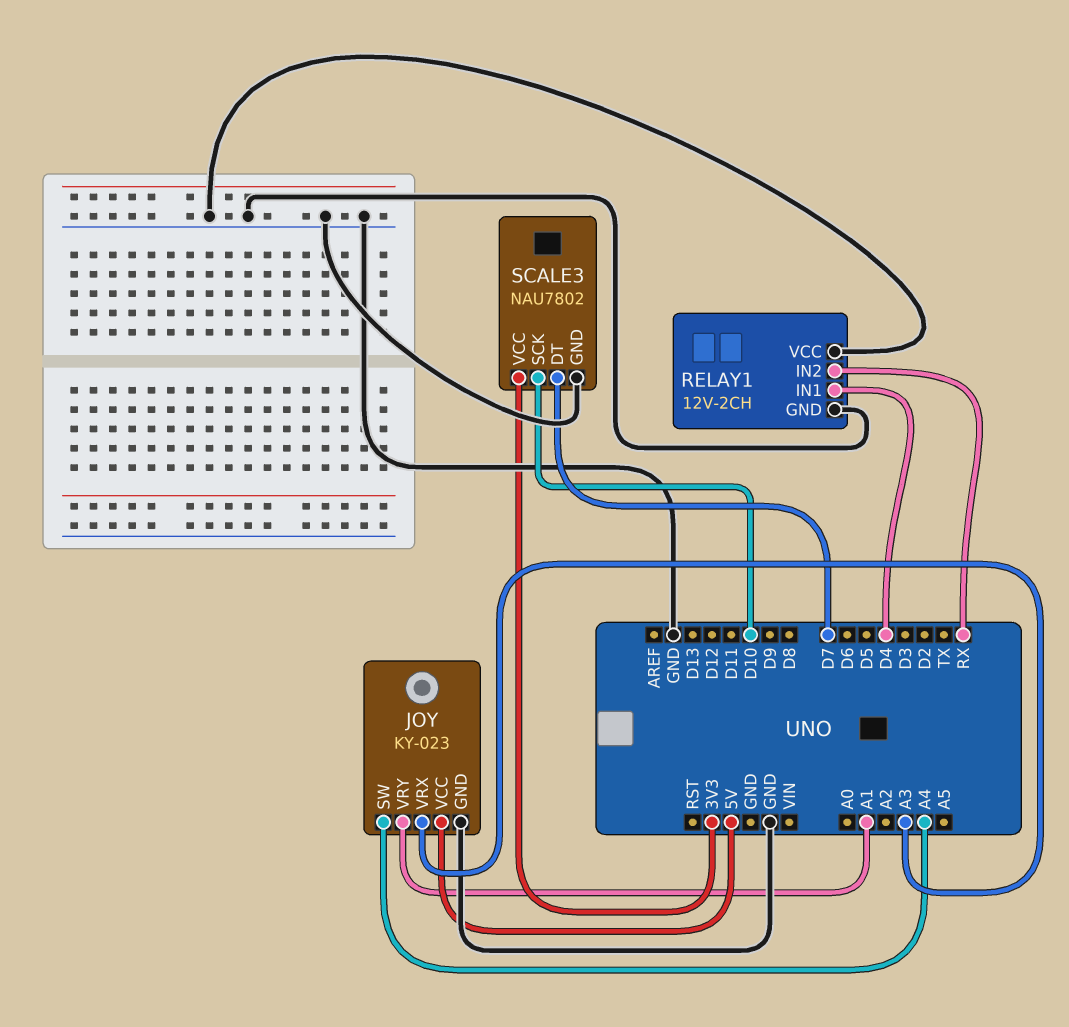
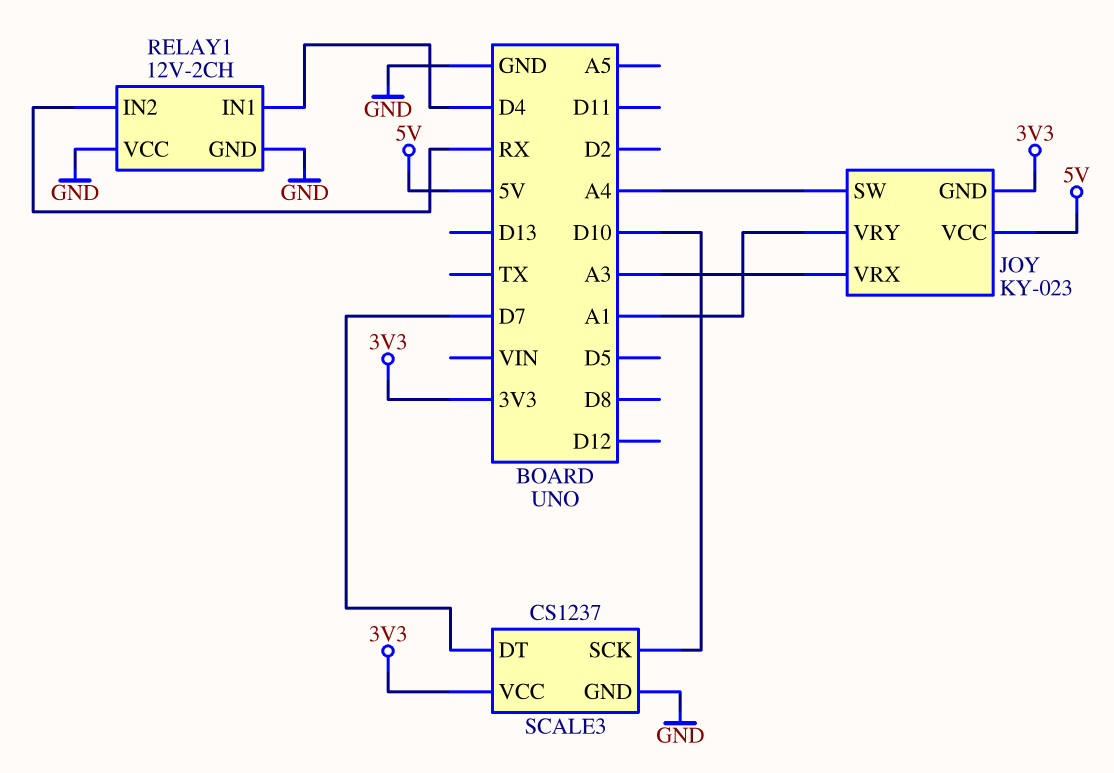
JOY pin GND: GND -> 3V3
SCALE3: NAU7802 -> CS1237

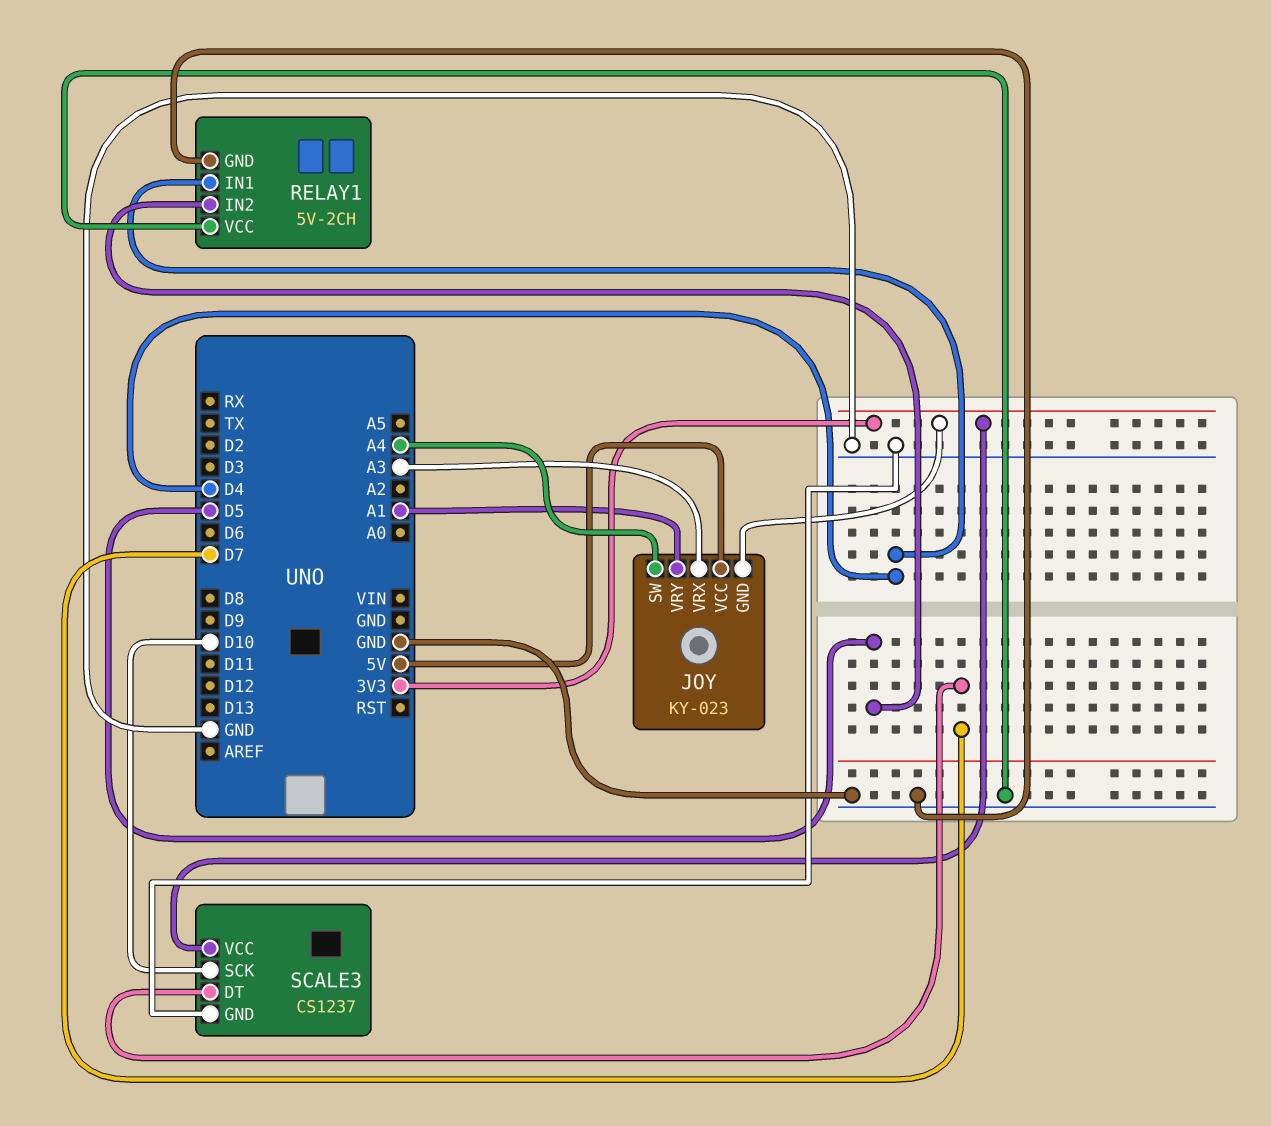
RELAY1: 12V-2CH -> 5V-2CH
RELAY1 pin IN2: RX -> D5

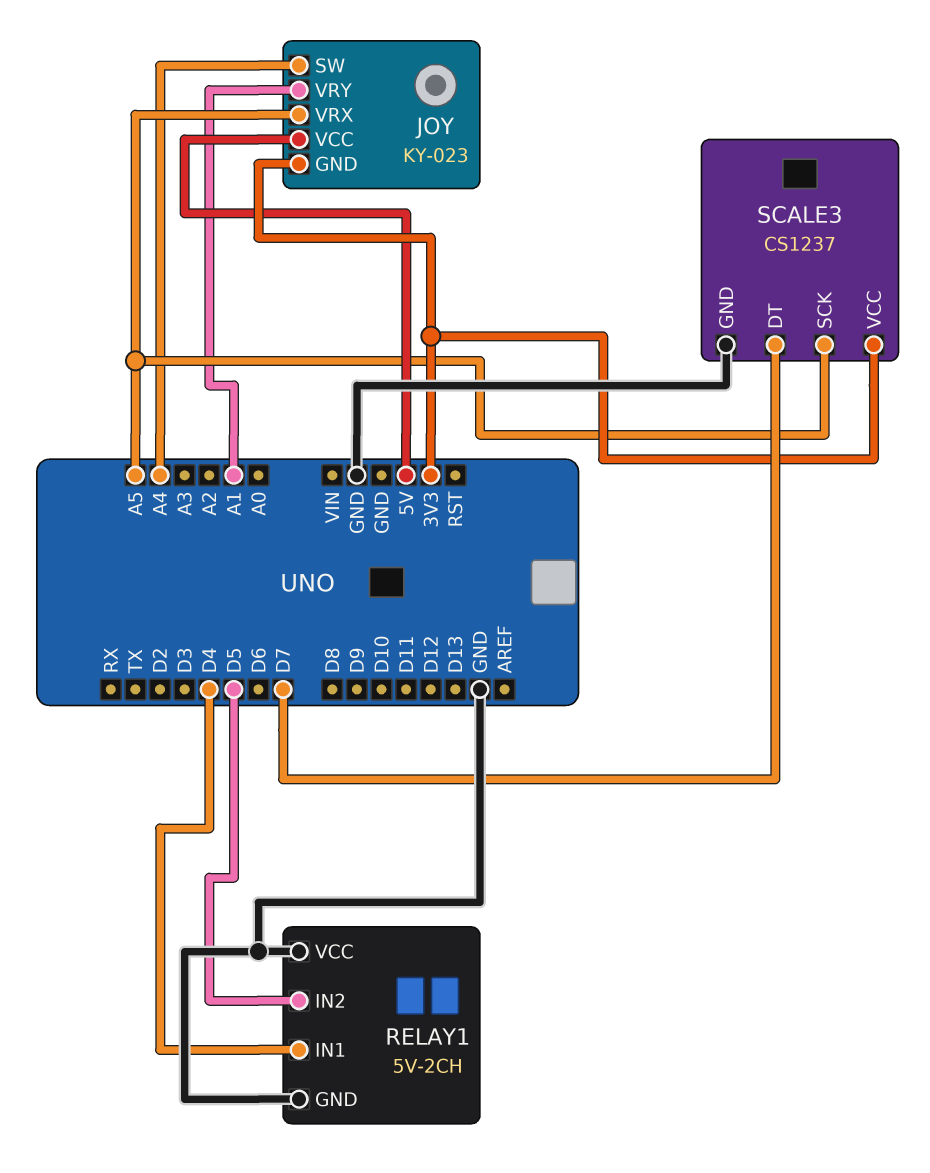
JOY pin VRX: A3 -> A5
SCALE3 pin SCK: D10 -> A5

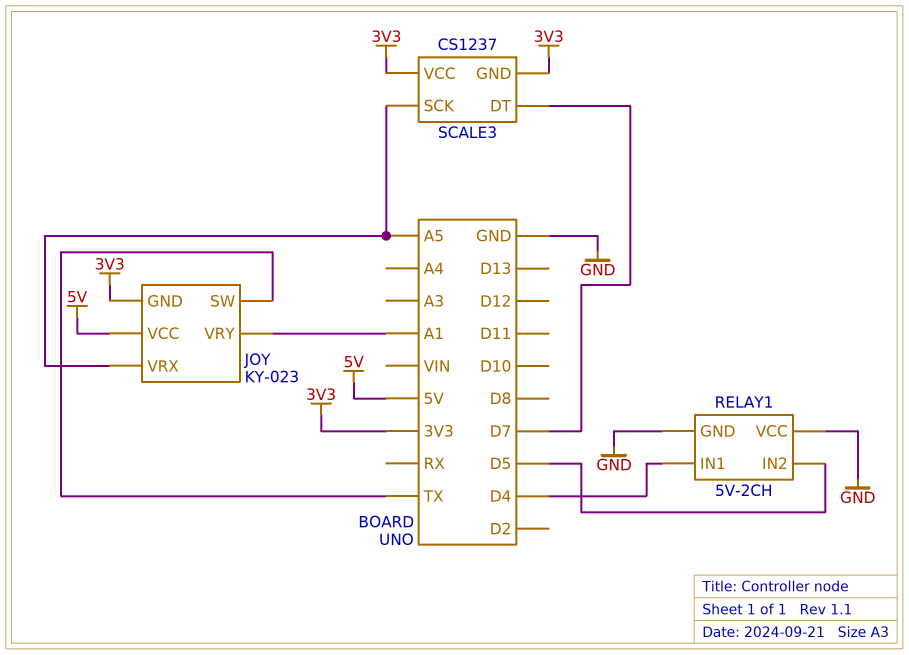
JOY pin SW: A4 -> TX
SCALE3 pin GND: GND -> 3V3

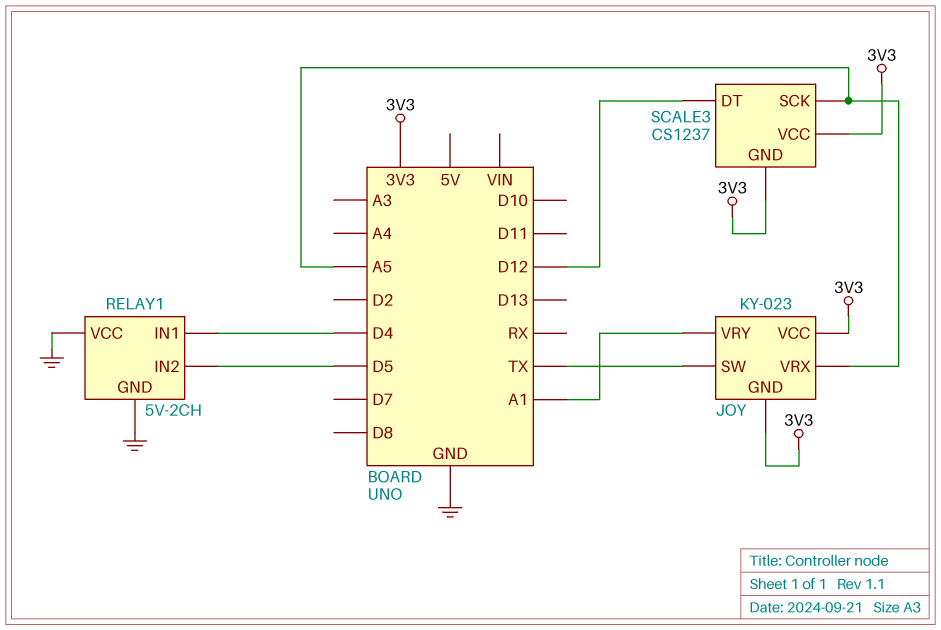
JOY pin VCC: 5V -> 3V3
SCALE3 pin DT: D7 -> D12

